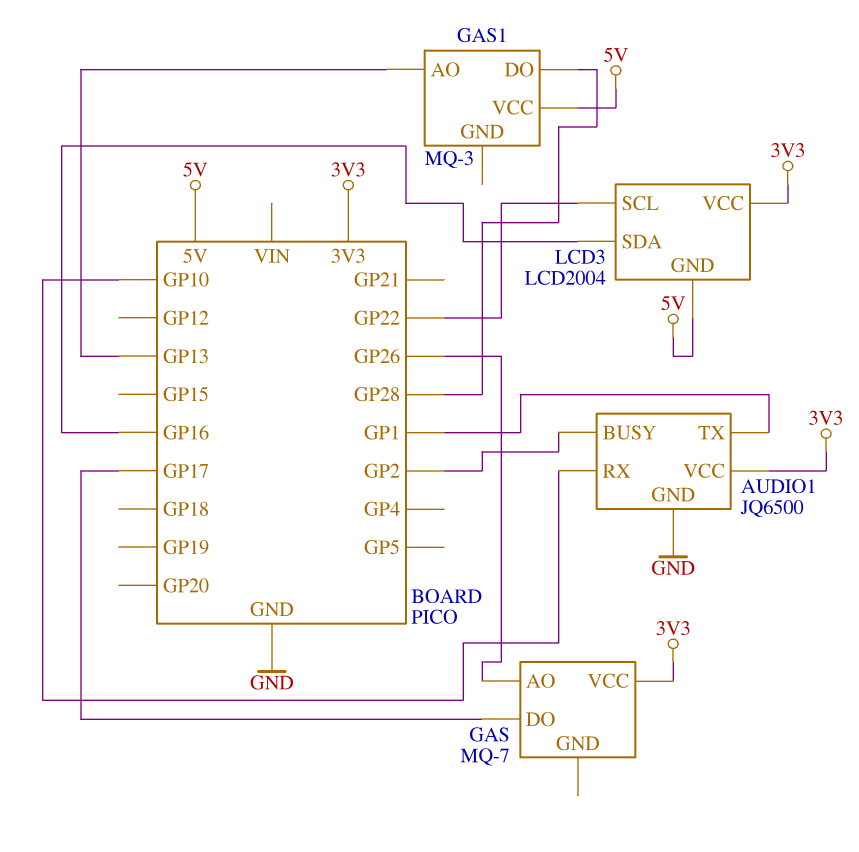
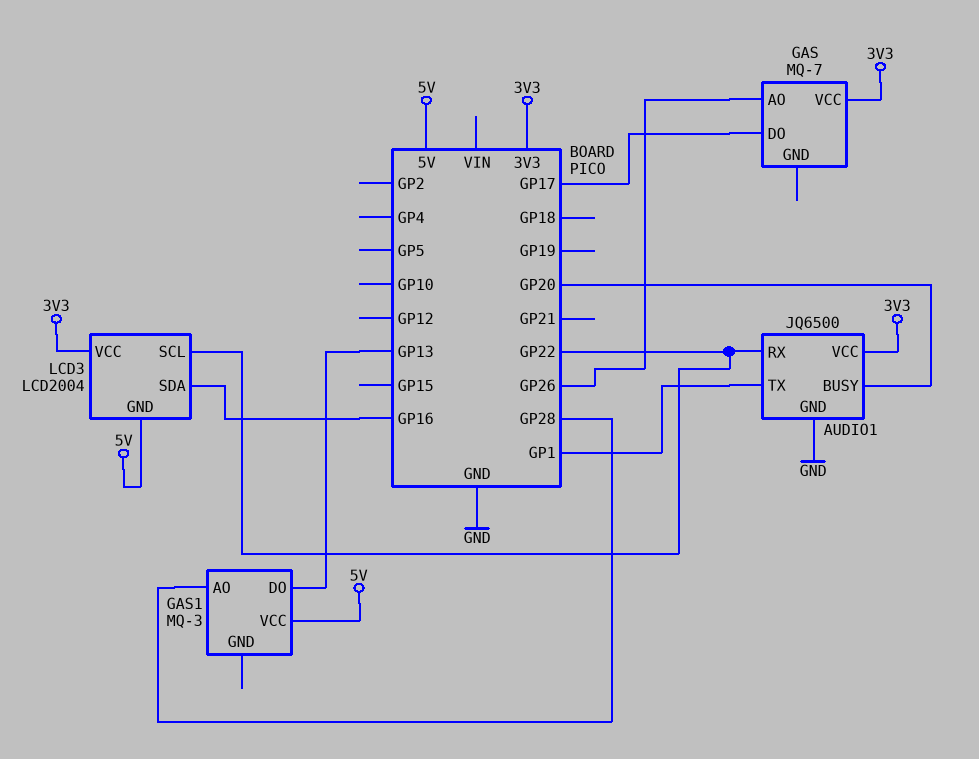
AUDIO1 pin BUSY: GP2 -> GP20
AUDIO1 pin RX: GP10 -> GP22
GAS1 pin AO: GP13 -> GP28
GAS1 pin DO: GP28 -> GP13

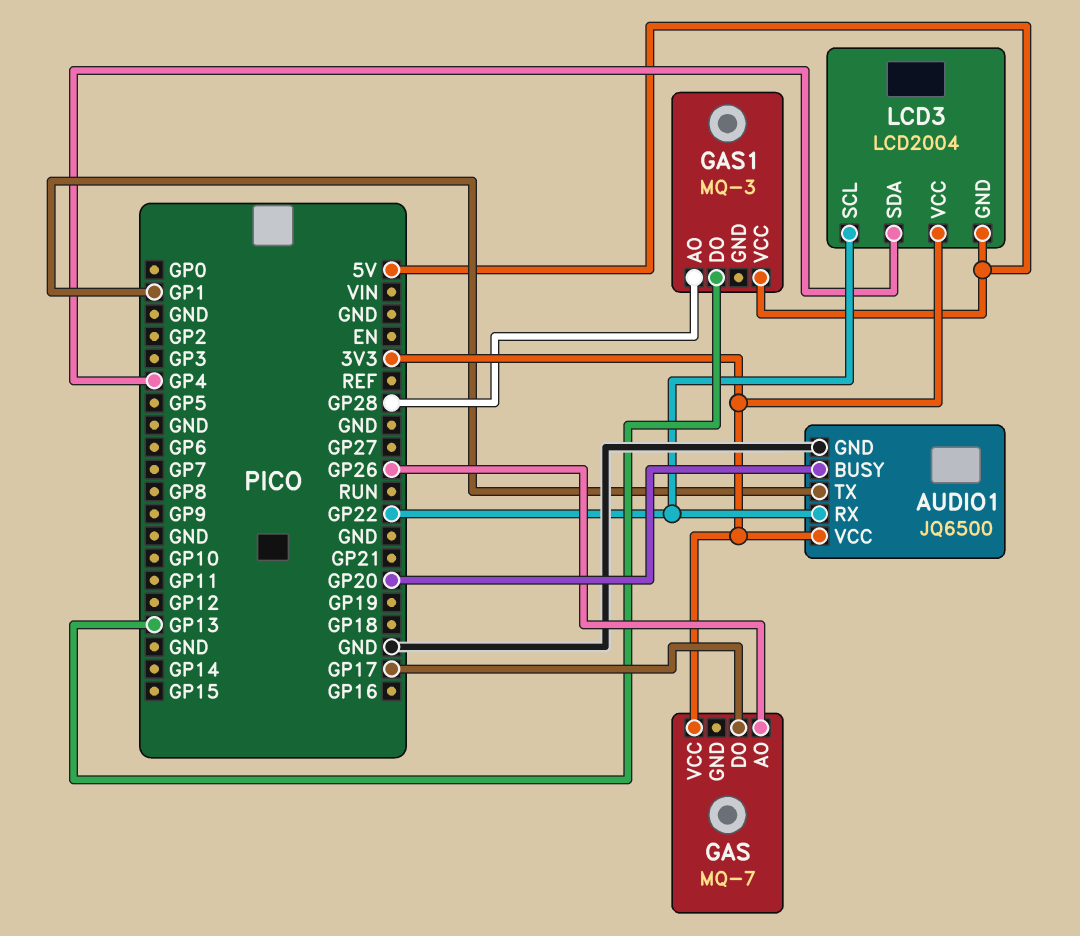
LCD3 pin SDA: GP16 -> GP4

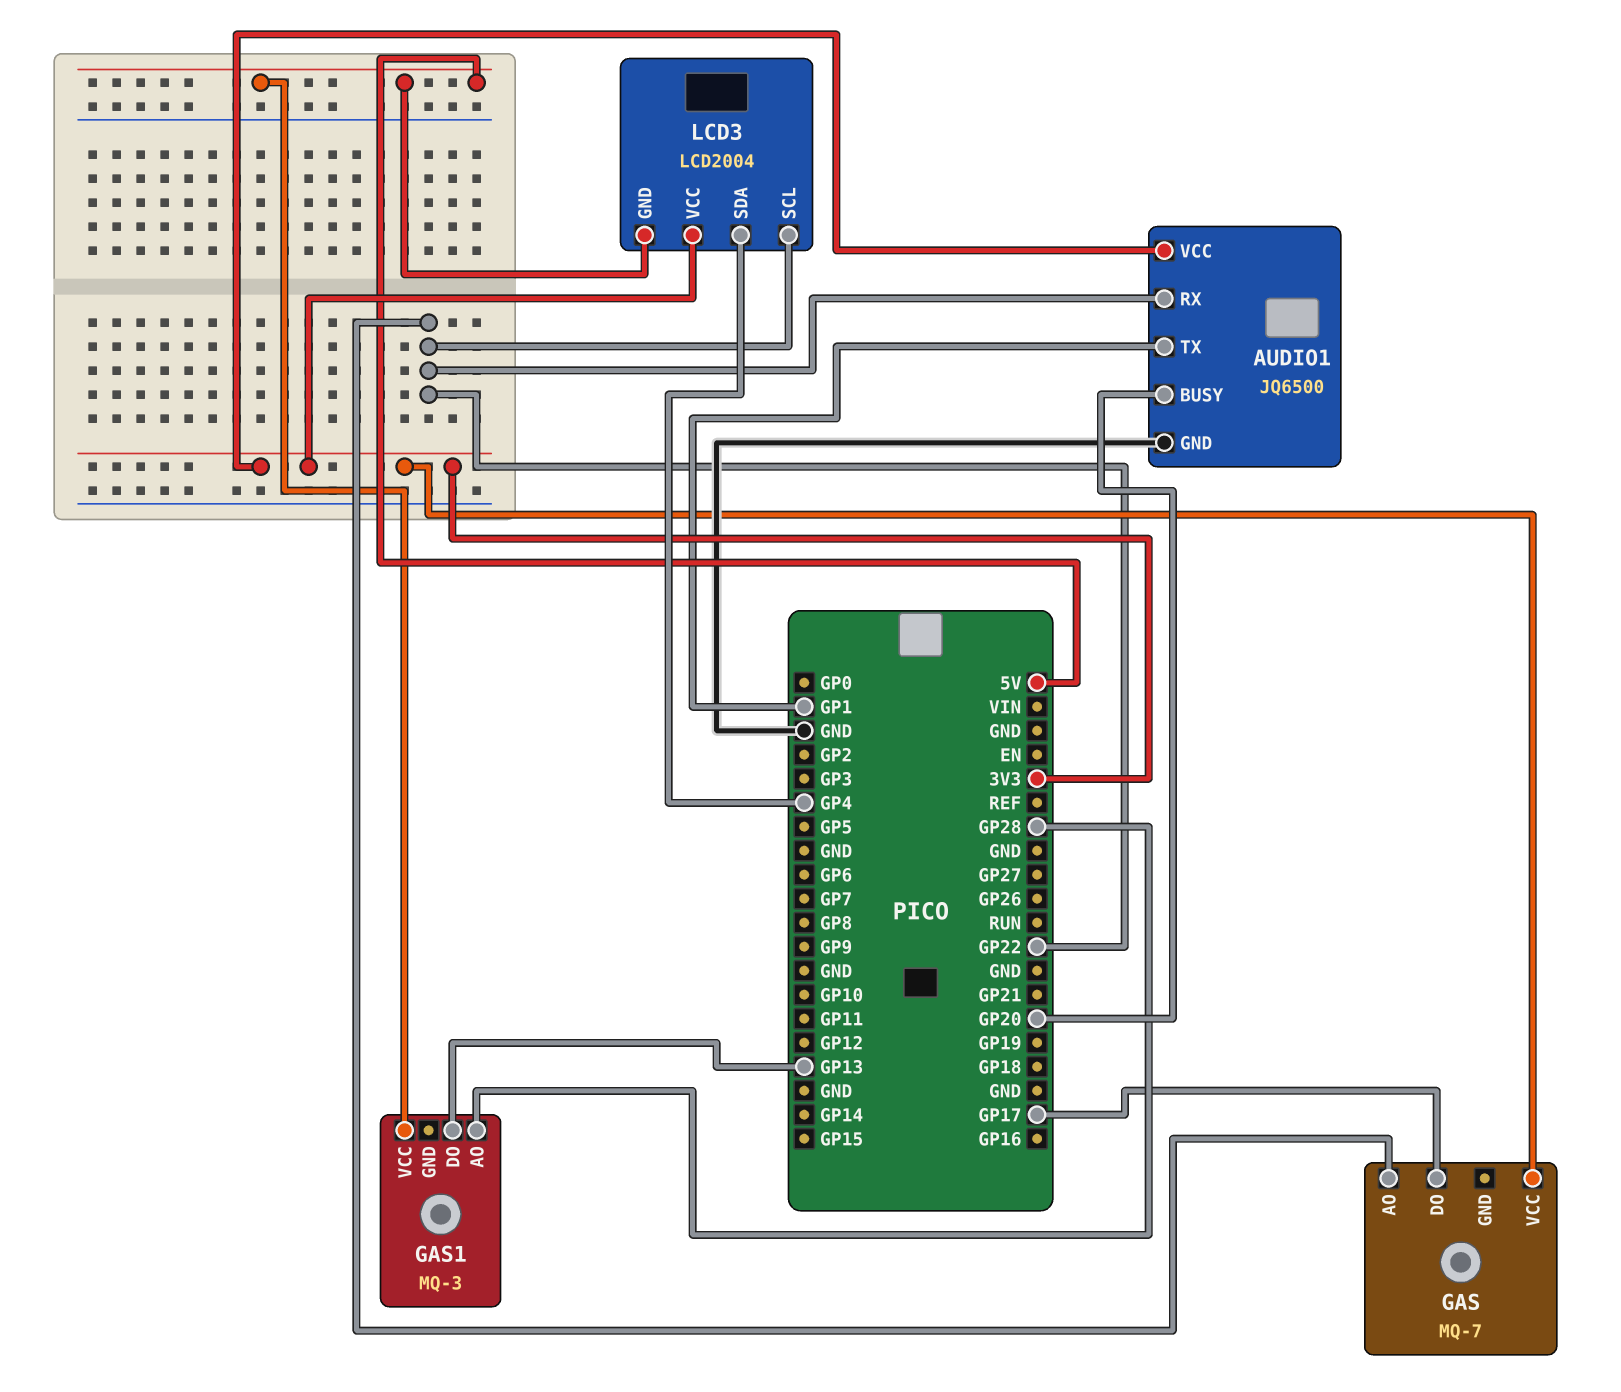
GAS pin AO: GP26 -> GP22

